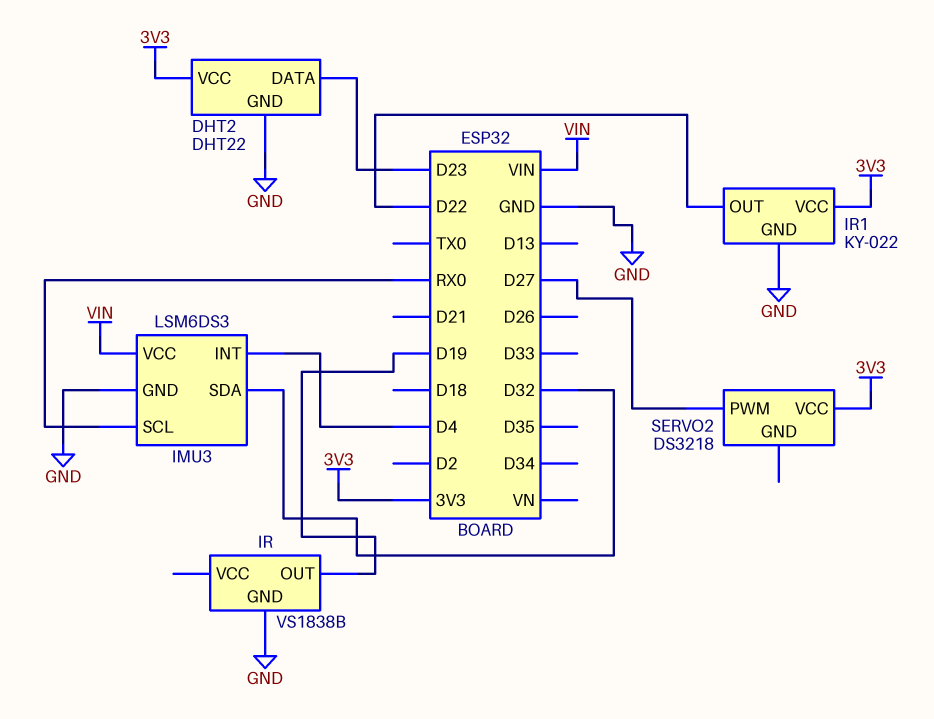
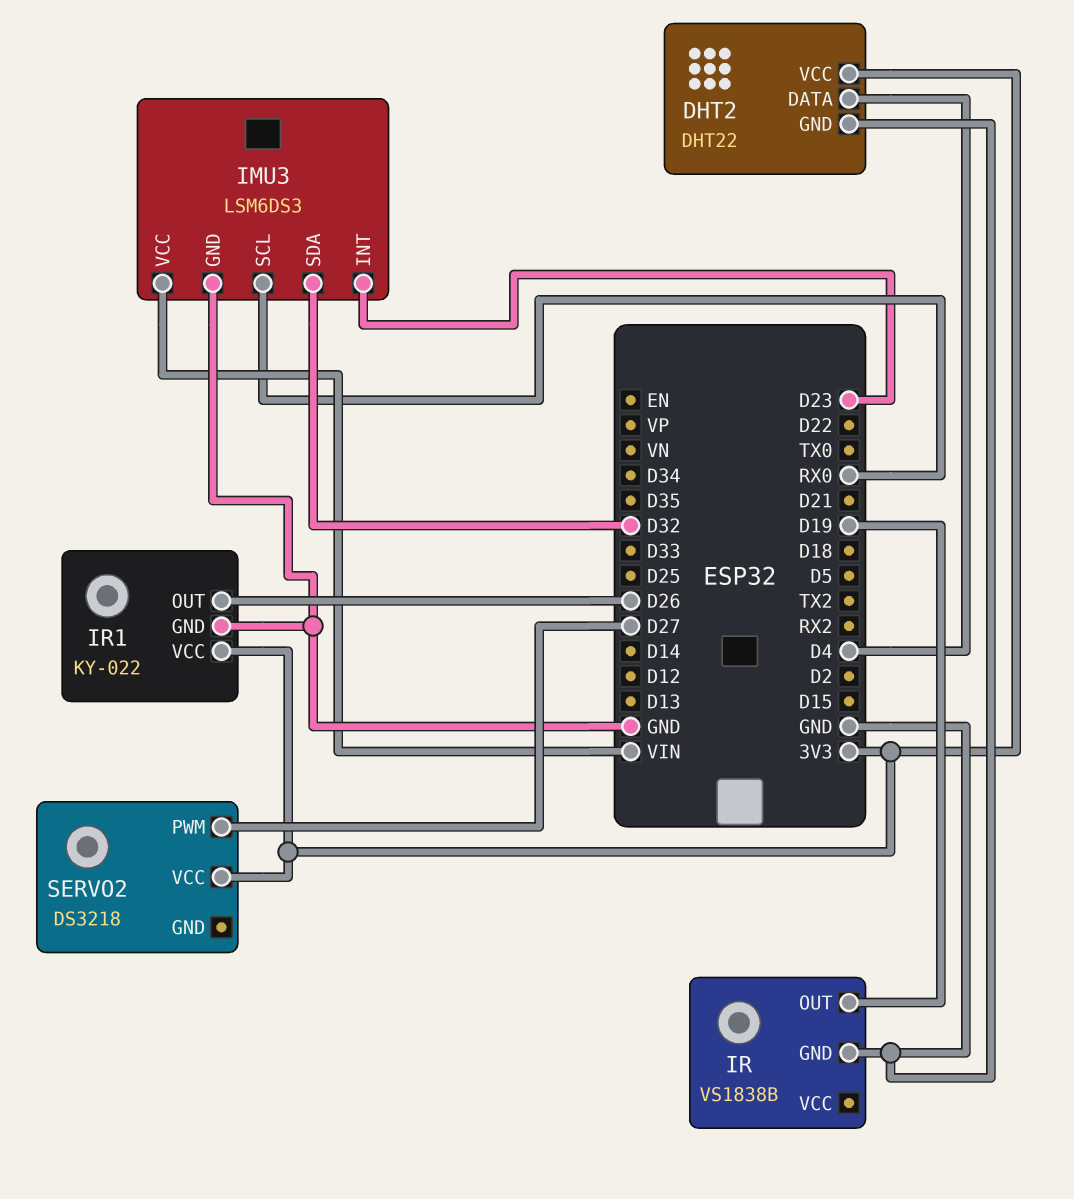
DHT2 pin DATA: D23 -> D4
IMU3 pin INT: D4 -> D23
IR1 pin OUT: D22 -> D26

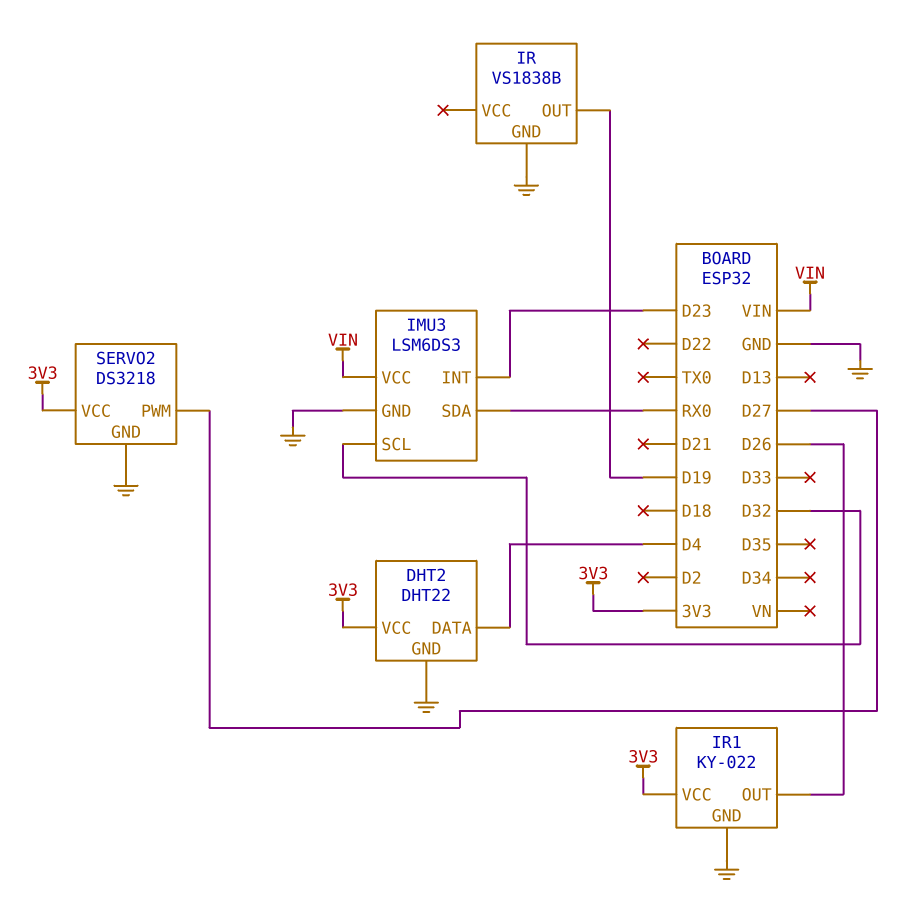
IMU3 pin SCL: RX0 -> D32
IMU3 pin SDA: D32 -> RX0
SERVO2 pin GND: none -> GND

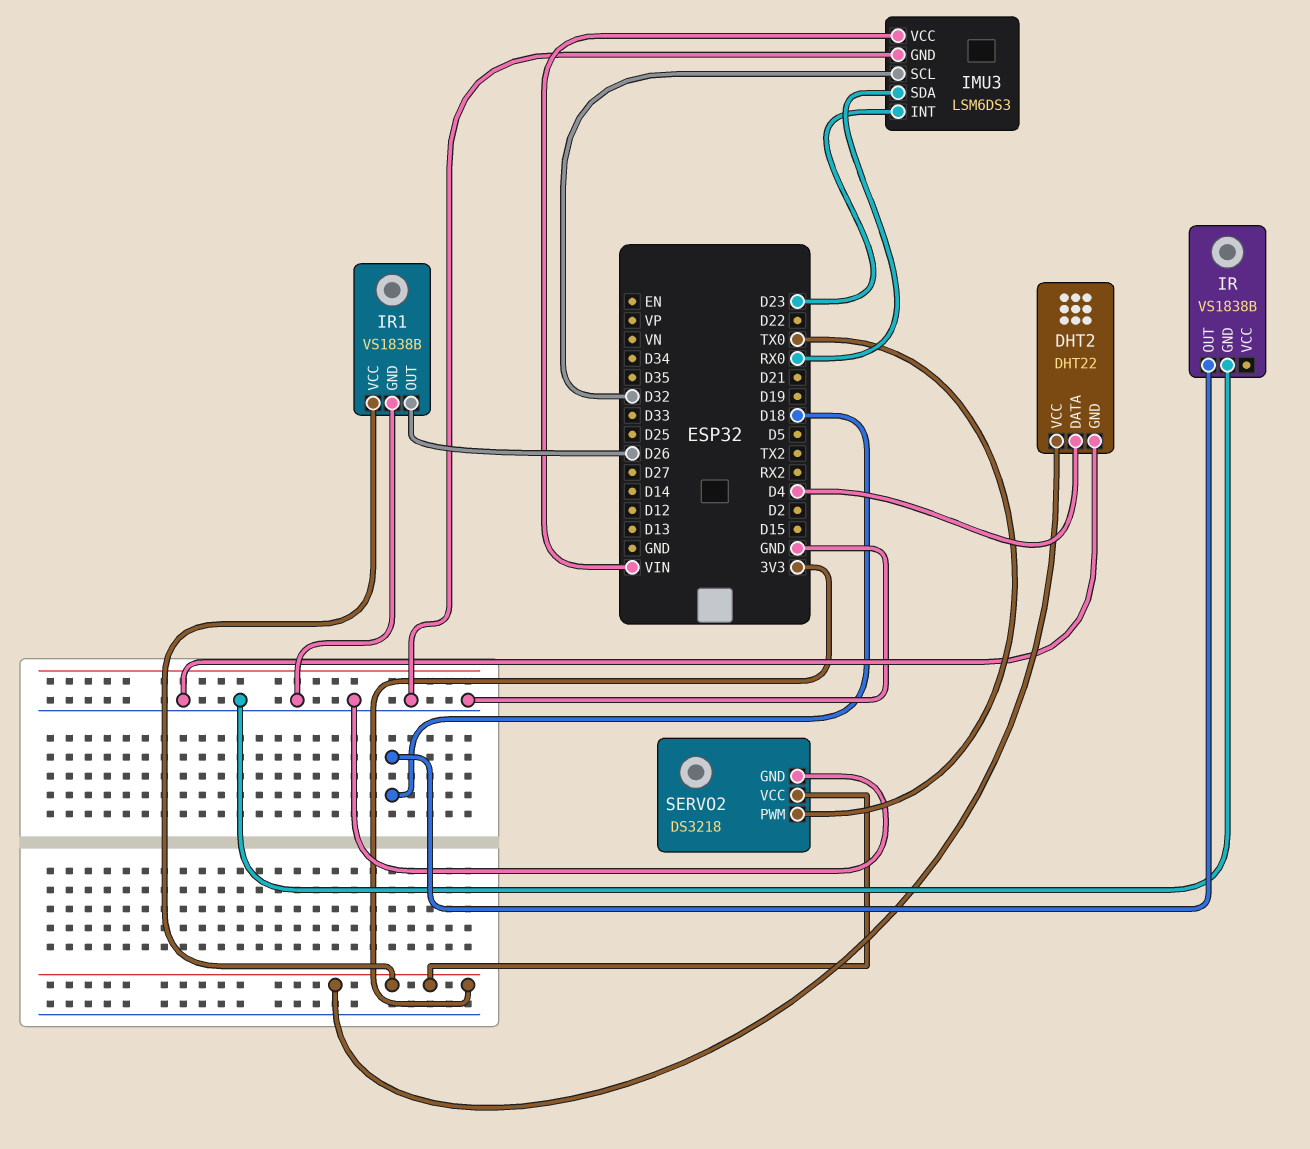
IR pin OUT: D19 -> D18
IR1: KY-022 -> VS1838B
SERVO2 pin PWM: D27 -> TX0

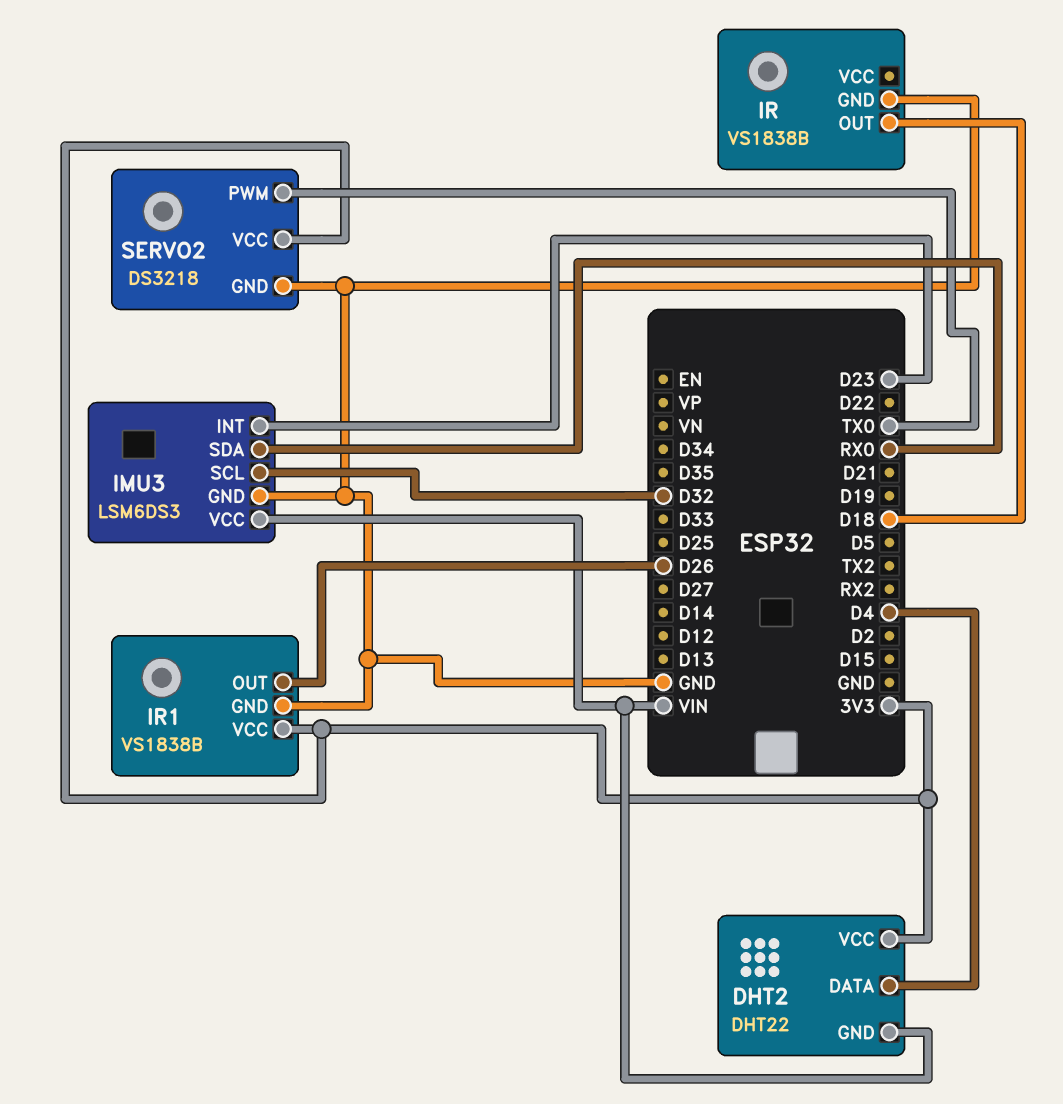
DHT2 pin GND: GND -> VIN

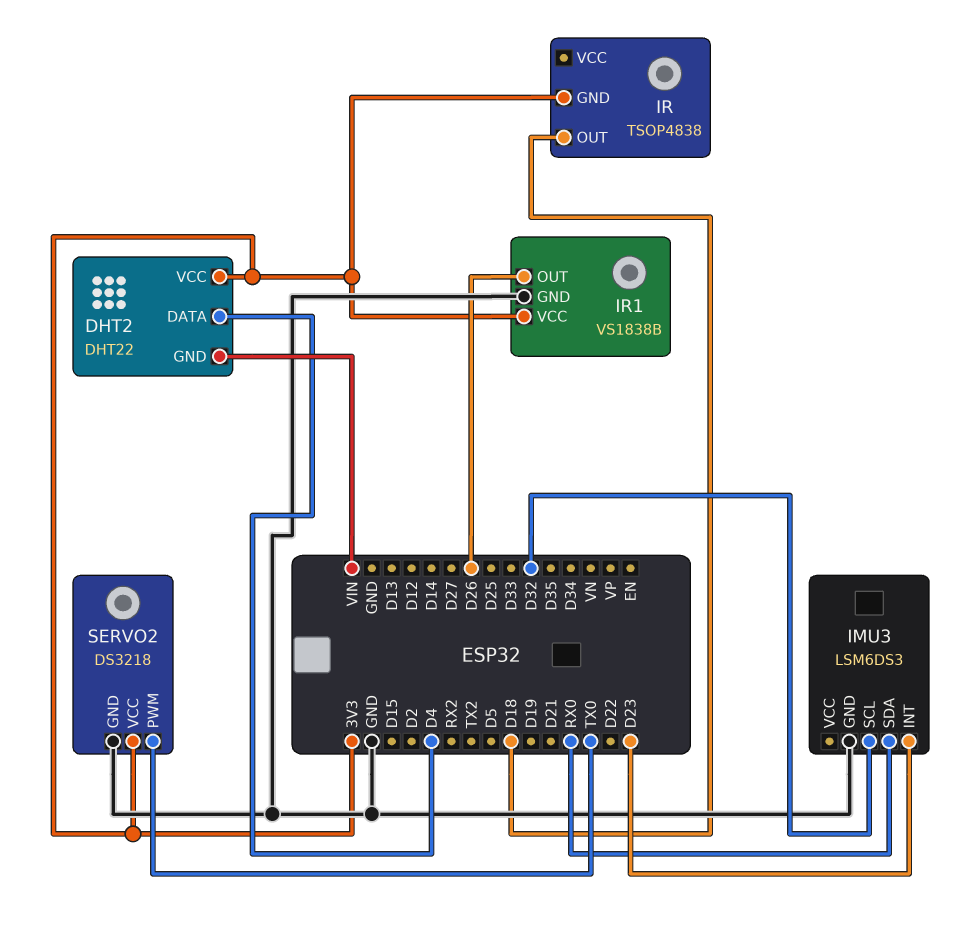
IMU3 pin VCC: VIN -> none
IR: VS1838B -> TSOP4838
IR pin GND: GND -> 3V3

